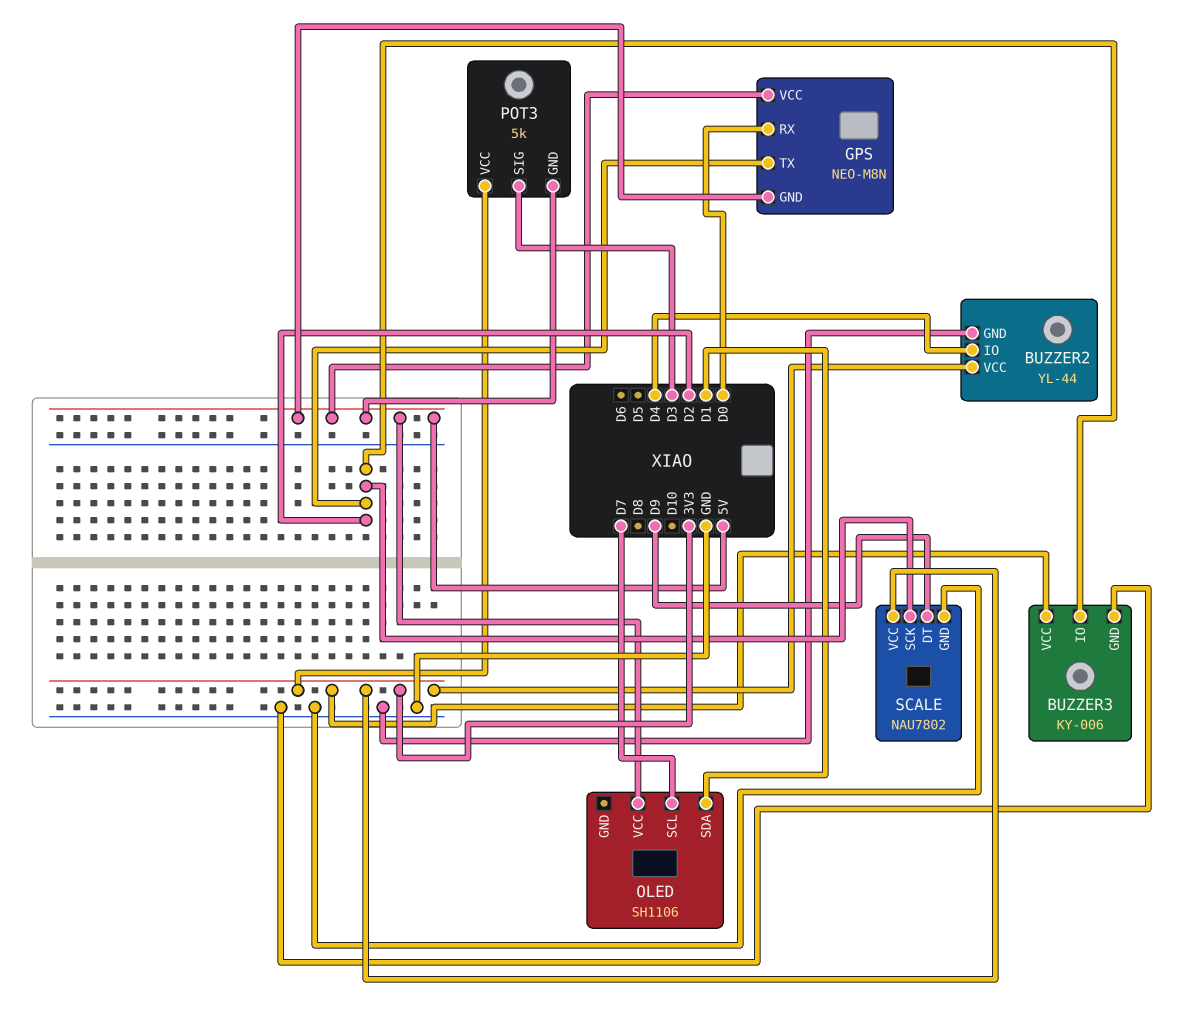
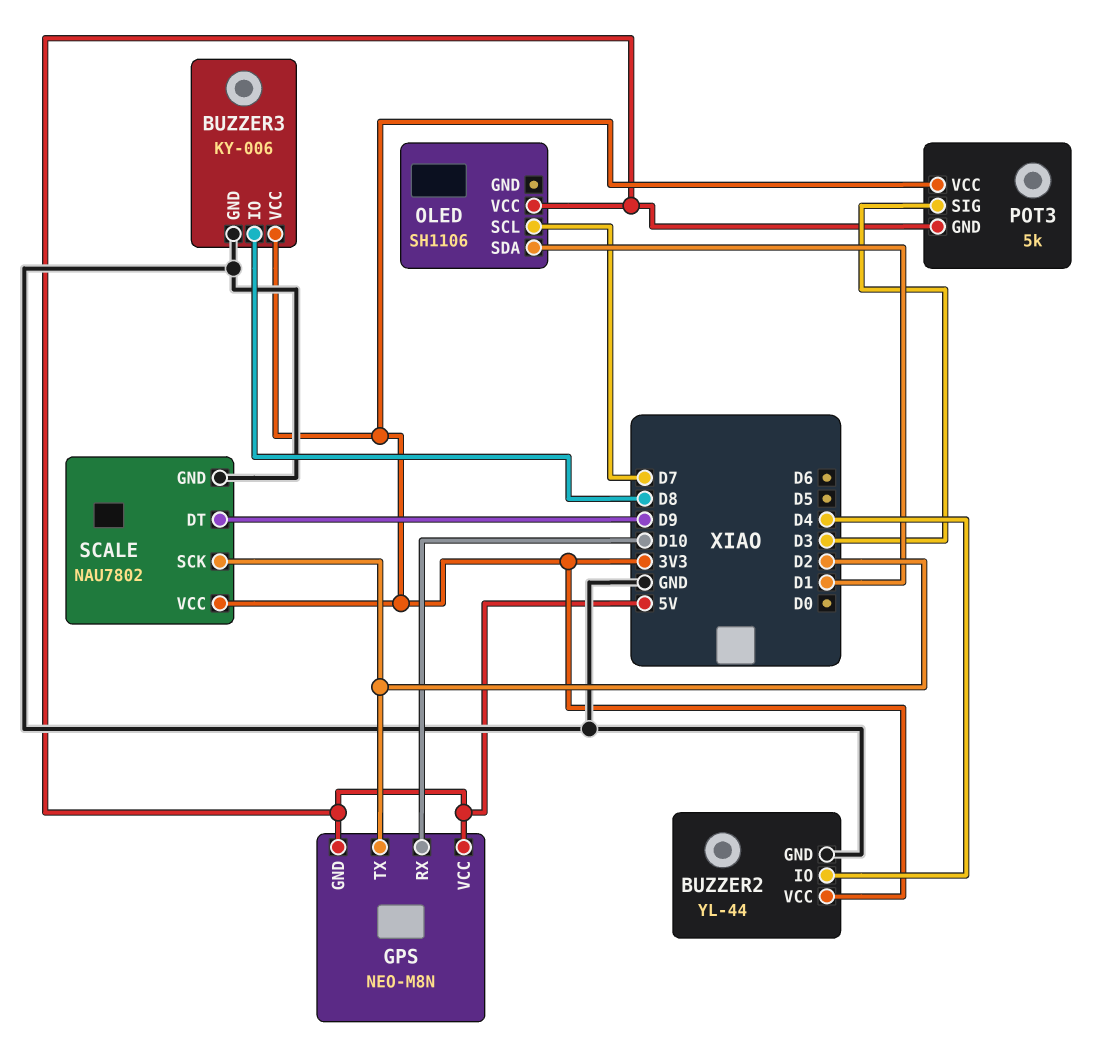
BUZZER3 pin IO: D2 -> D8
GPS pin RX: D0 -> D10

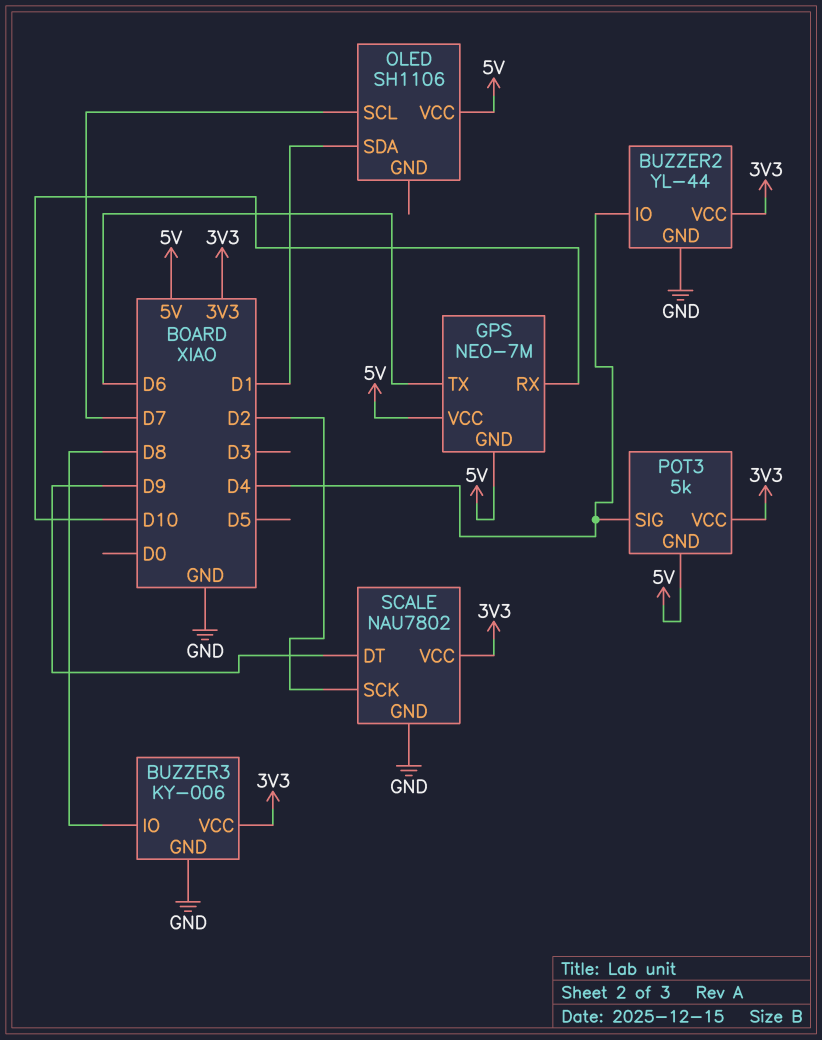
GPS: NEO-M8N -> NEO-7M
GPS pin TX: D2 -> D6
POT3 pin SIG: D3 -> D4

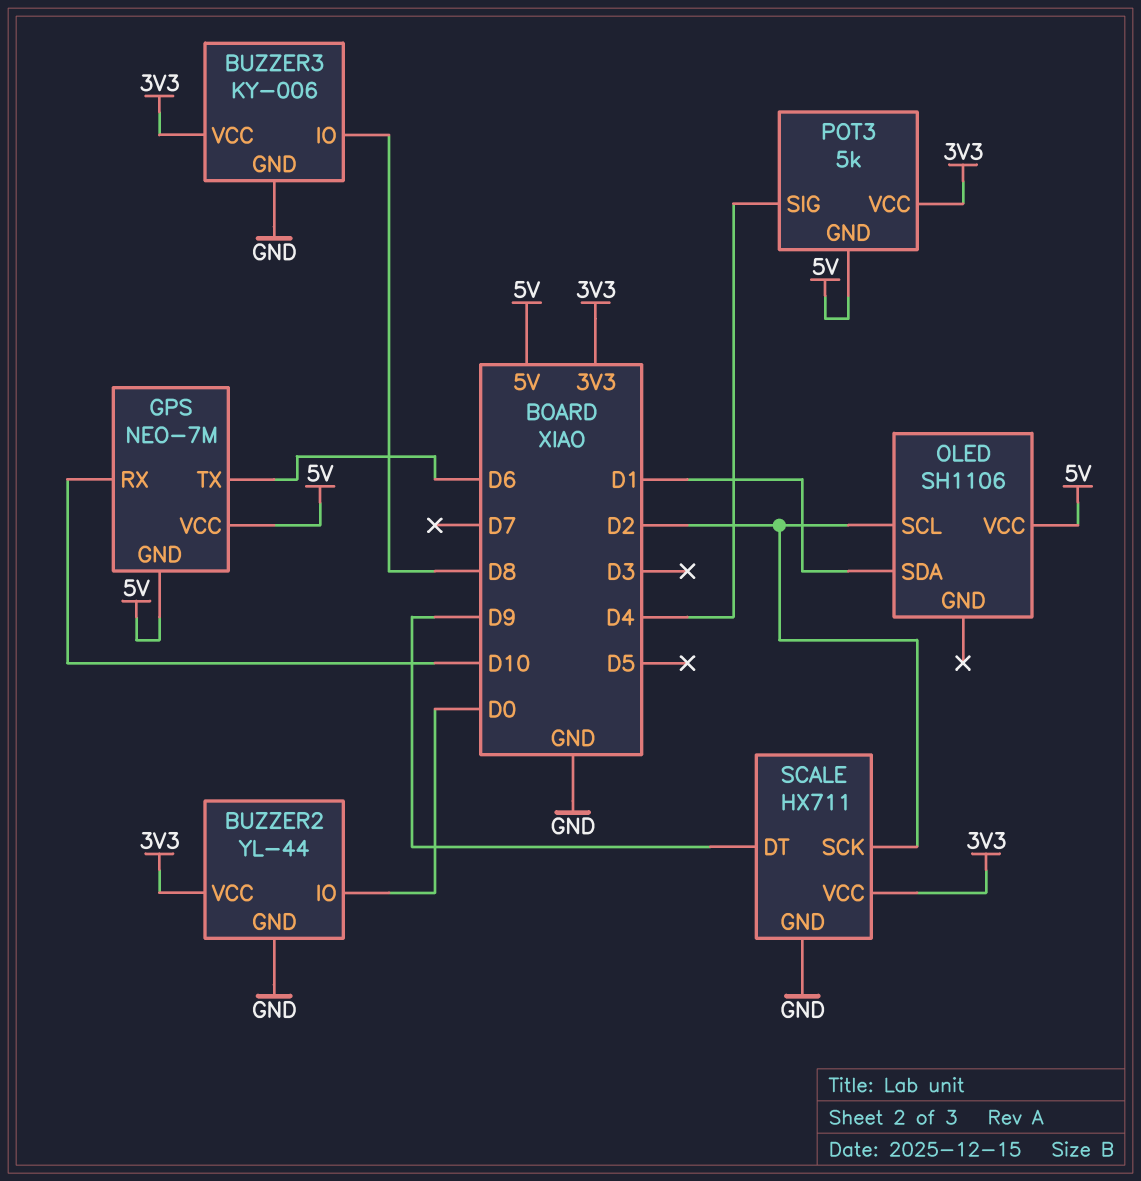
BUZZER2 pin IO: D4 -> D0
OLED pin SCL: D7 -> D2
SCALE: NAU7802 -> HX711

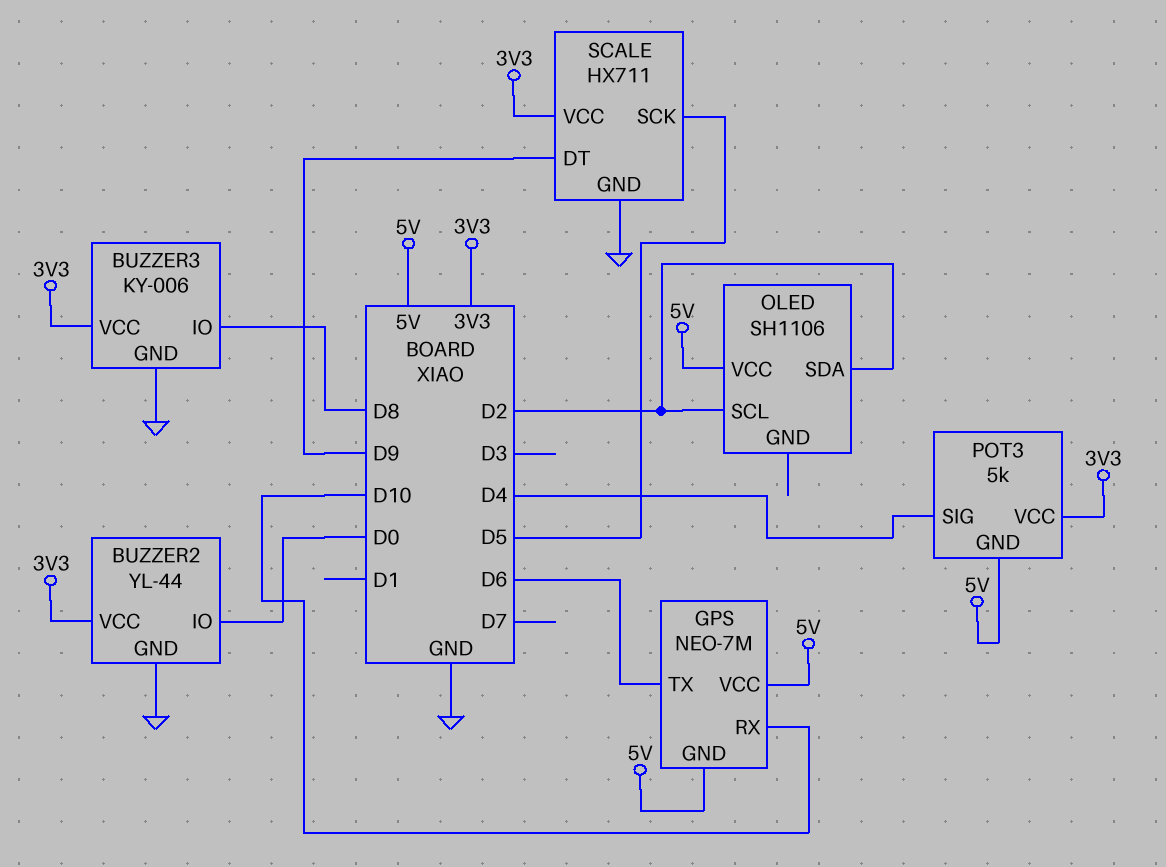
OLED pin SDA: D1 -> D2
SCALE pin SCK: D2 -> D5

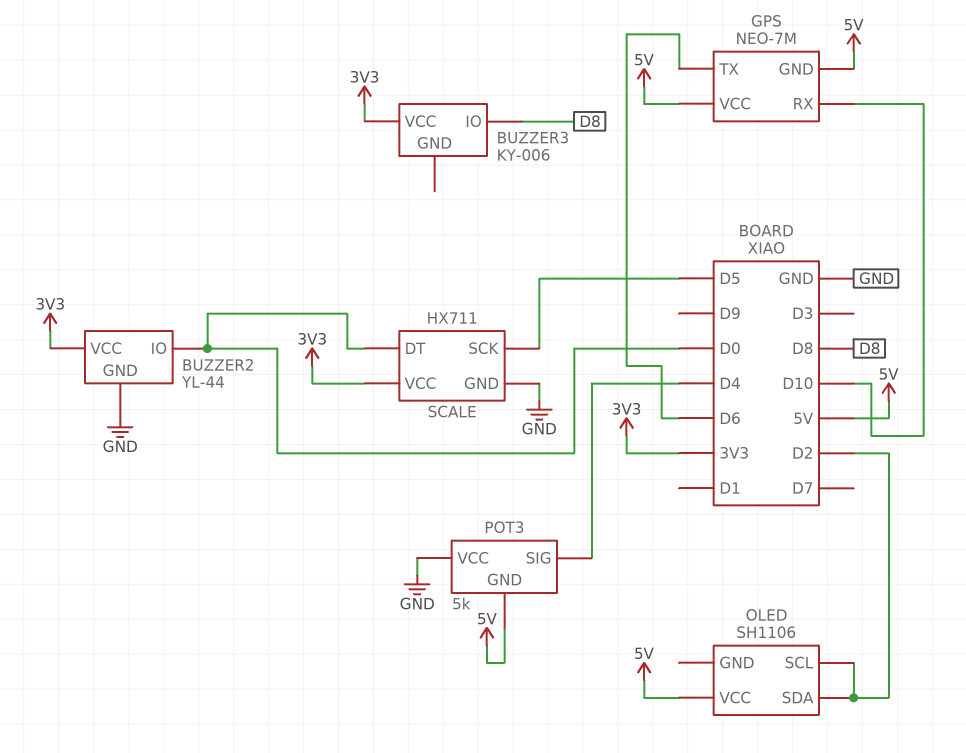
BUZZER3 pin GND: GND -> none
POT3 pin VCC: 3V3 -> GND
SCALE pin DT: D9 -> D0

